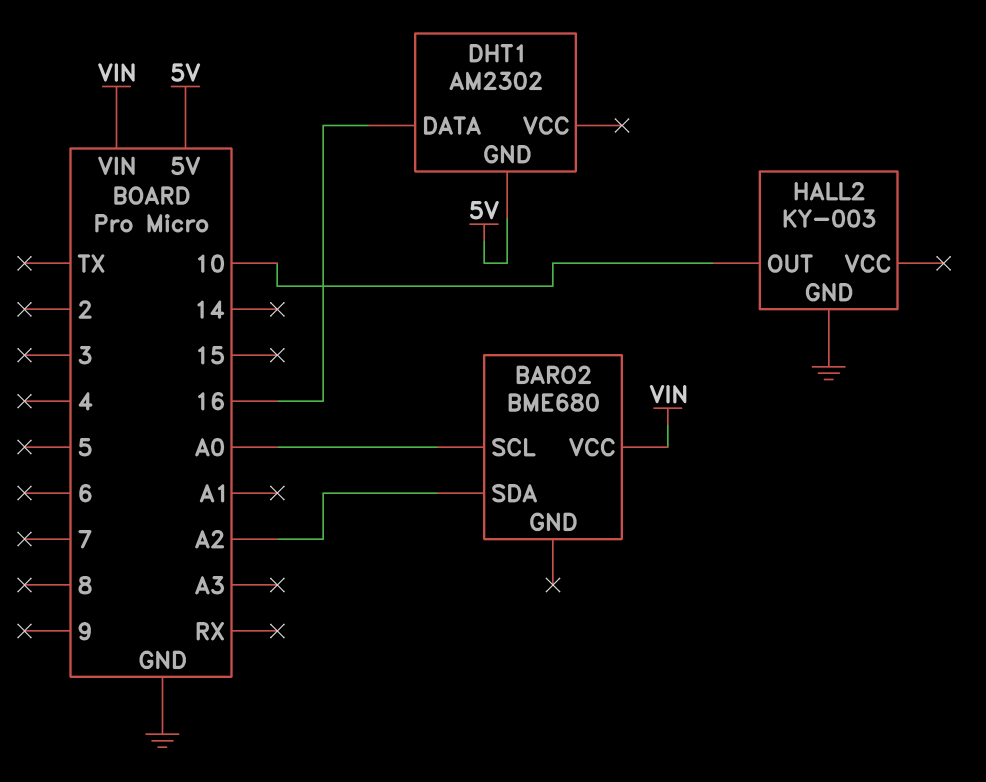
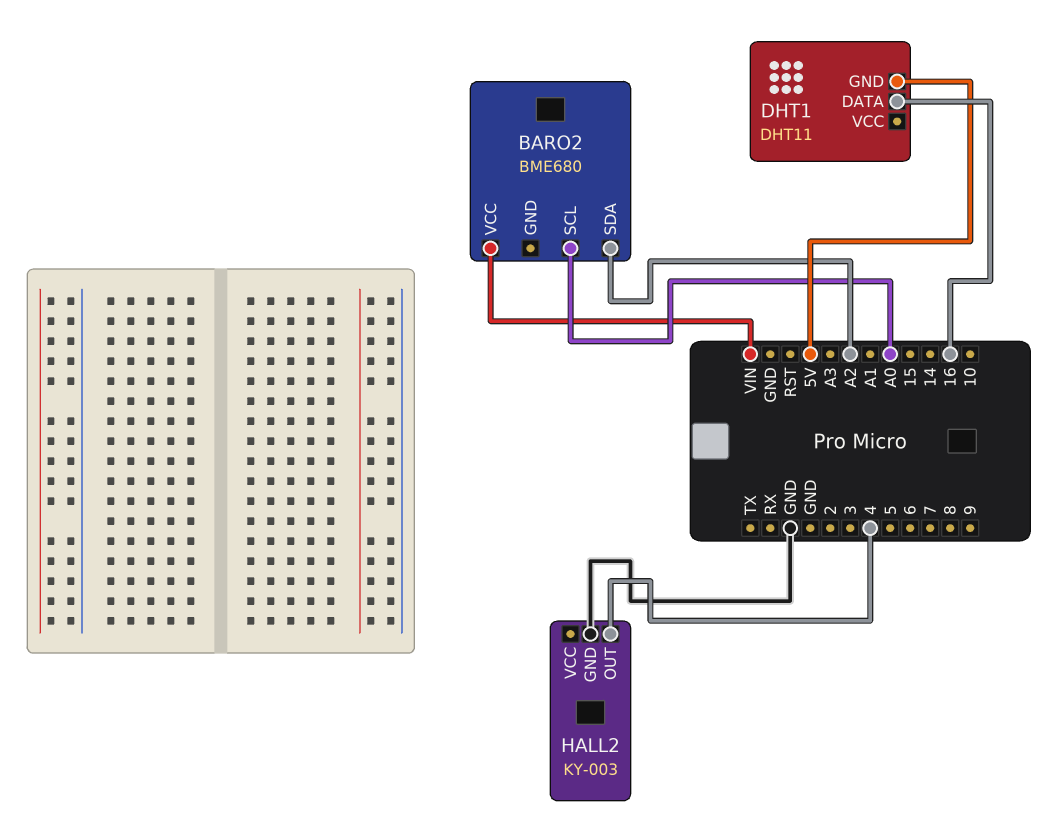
DHT1: AM2302 -> DHT11
HALL2 pin OUT: 10 -> 4

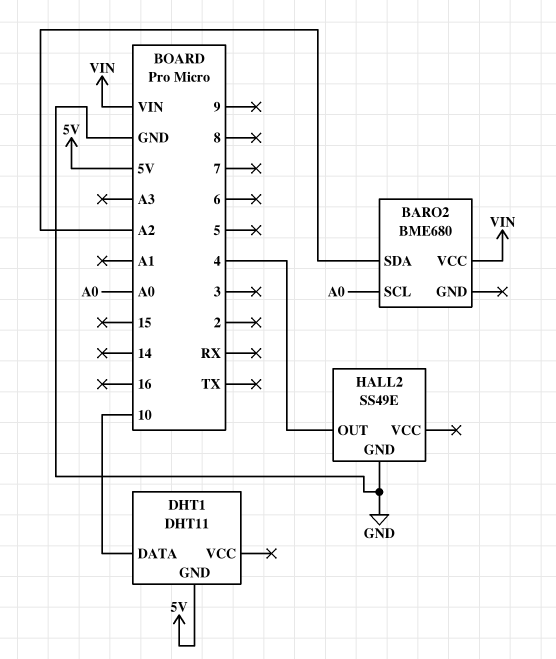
DHT1 pin DATA: 16 -> 10
HALL2: KY-003 -> SS49E

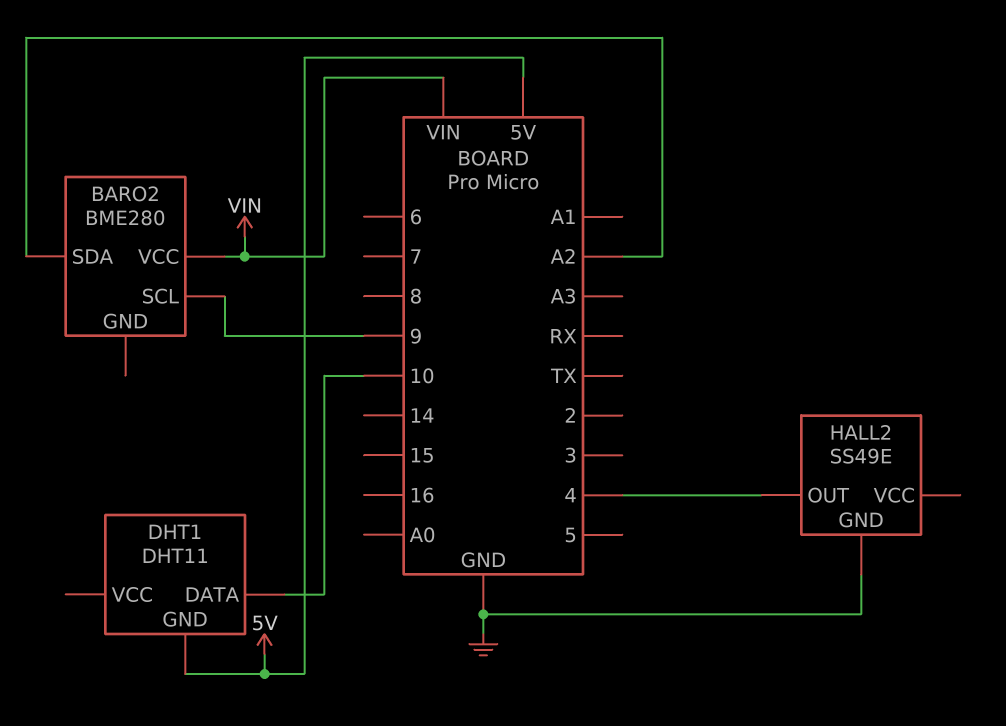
BARO2: BME680 -> BME280
BARO2 pin SCL: A0 -> 9

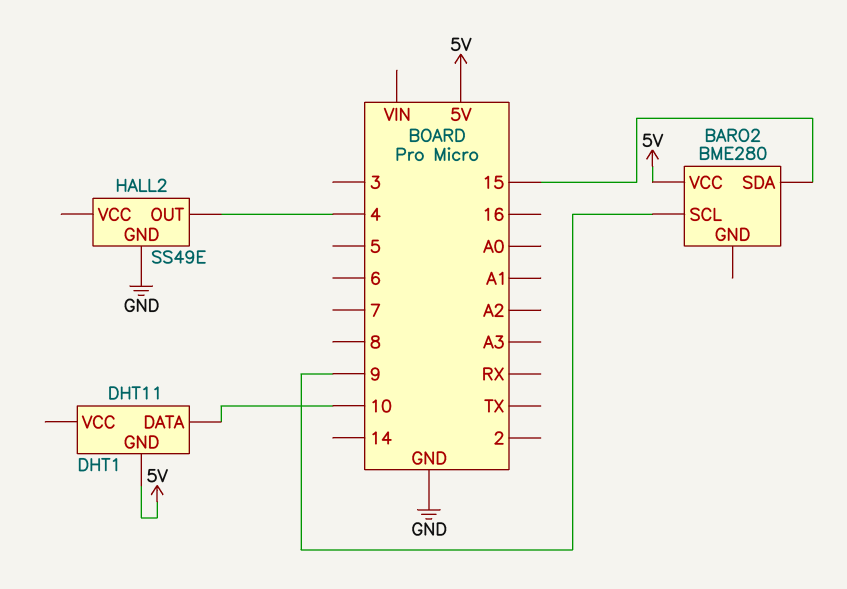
BARO2 pin SDA: A2 -> 15
BARO2 pin VCC: VIN -> 5V

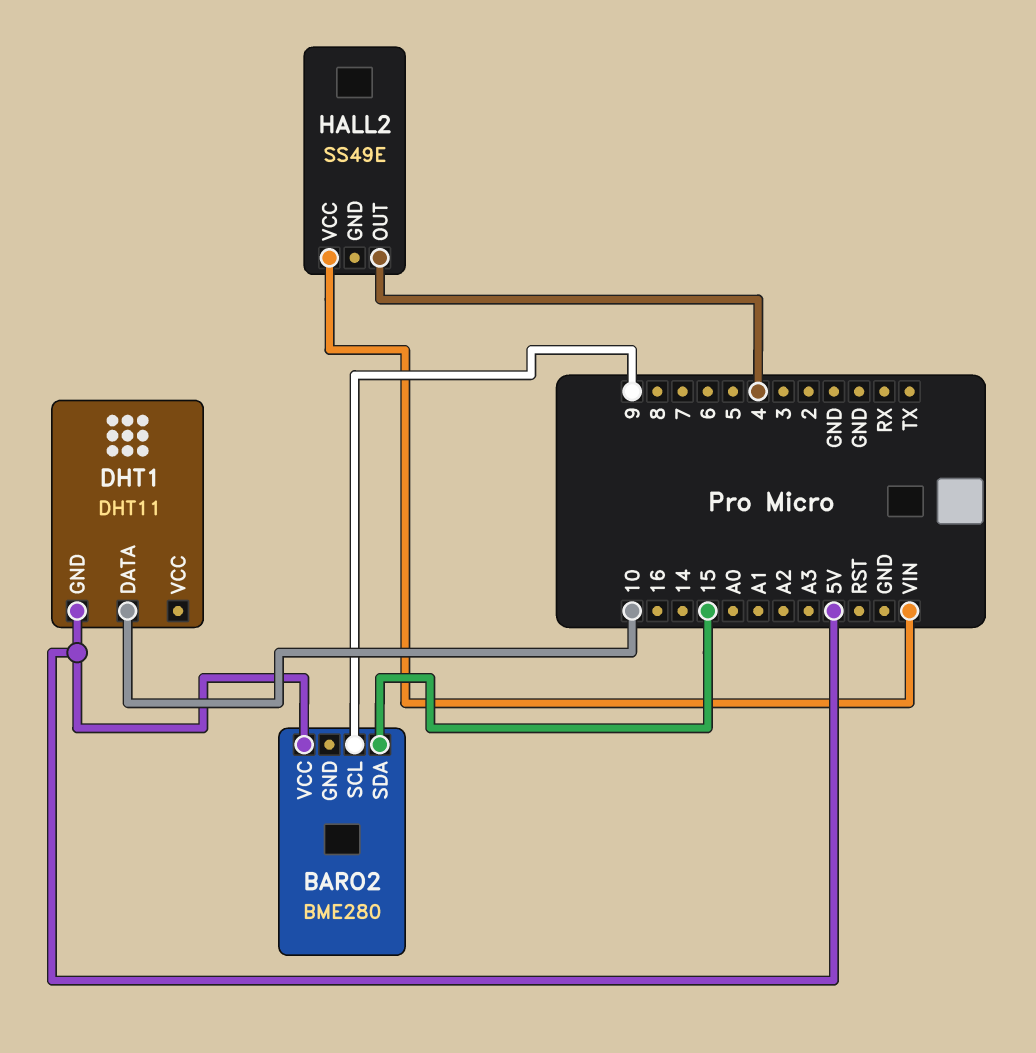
HALL2 pin GND: GND -> none
HALL2 pin VCC: none -> VIN

